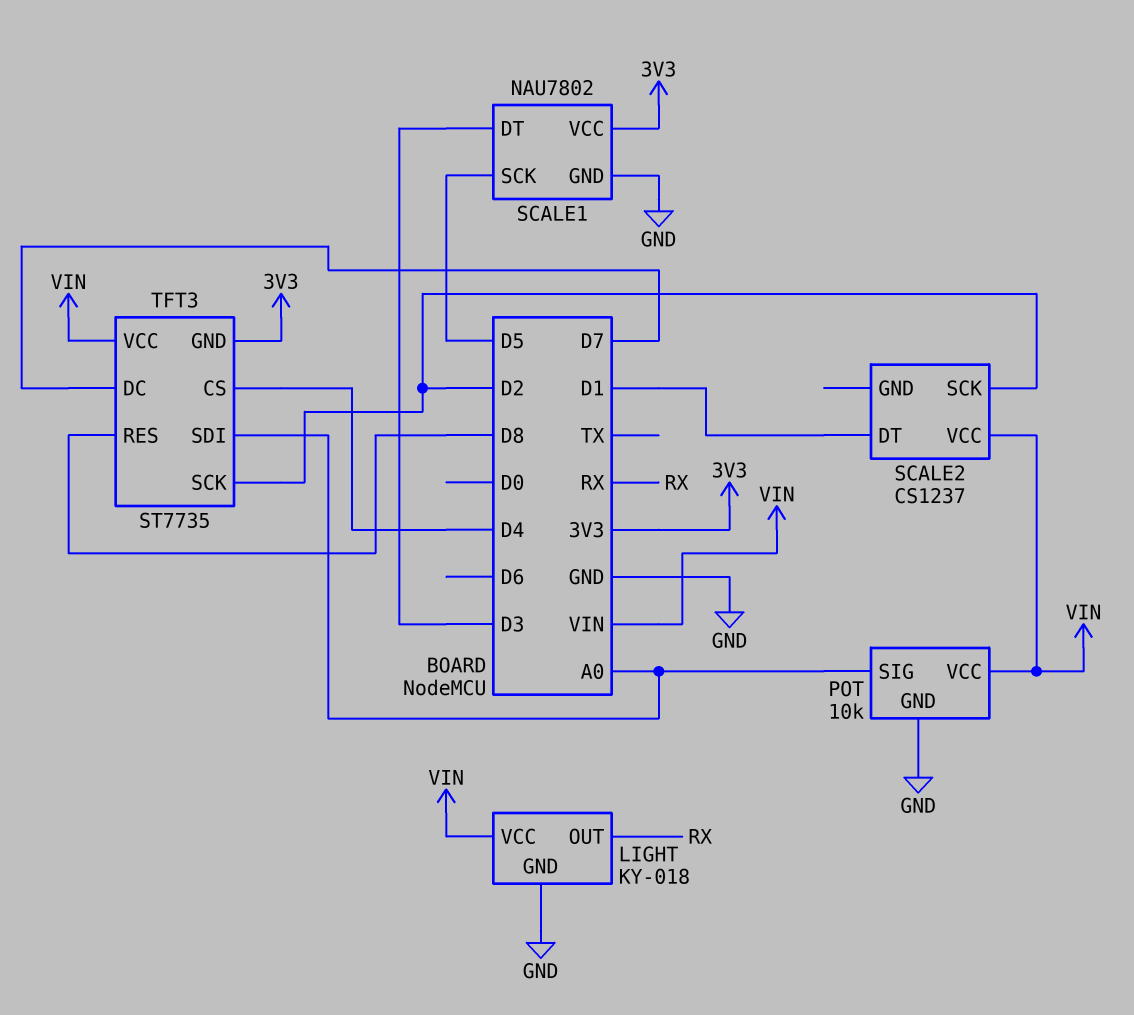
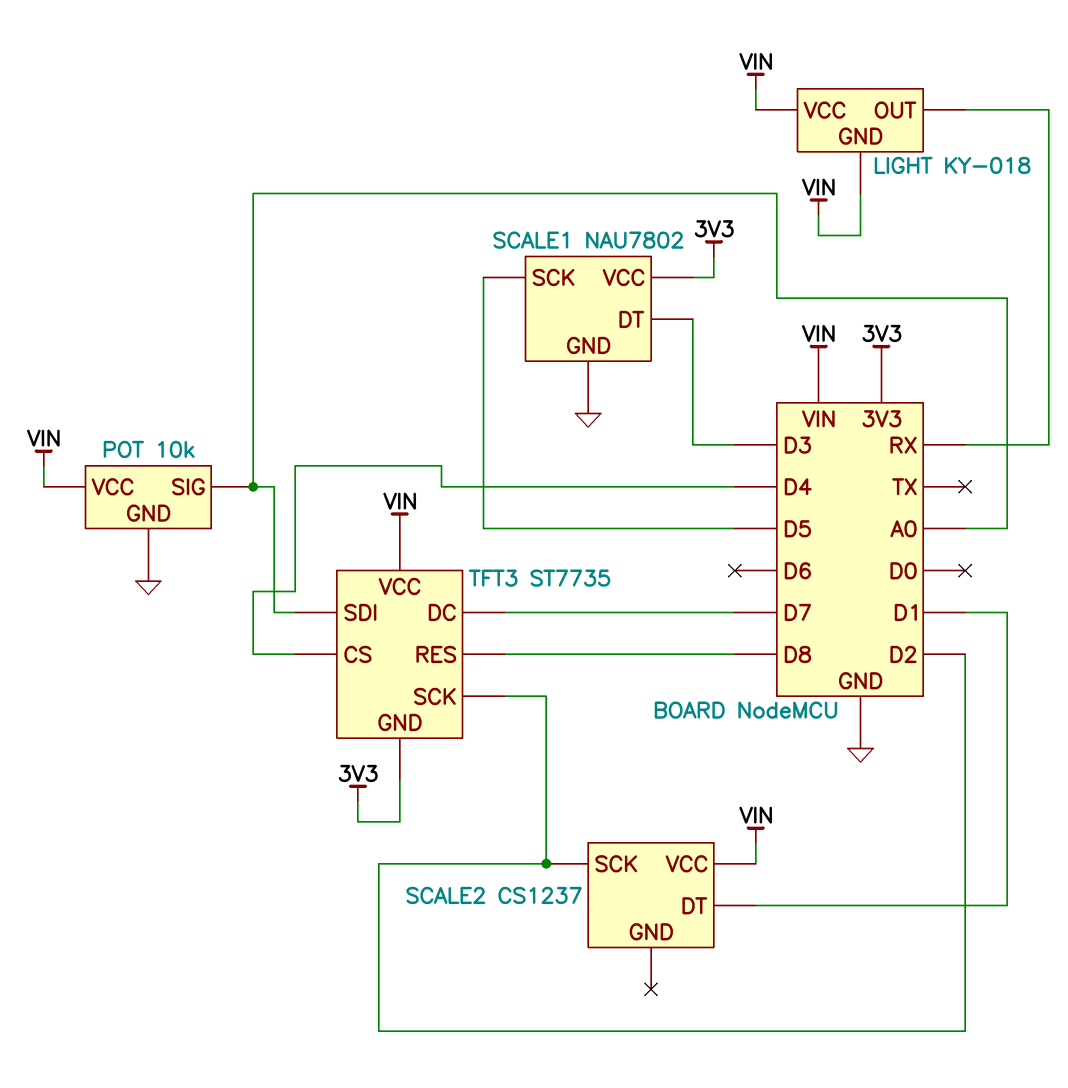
LIGHT pin GND: GND -> VIN

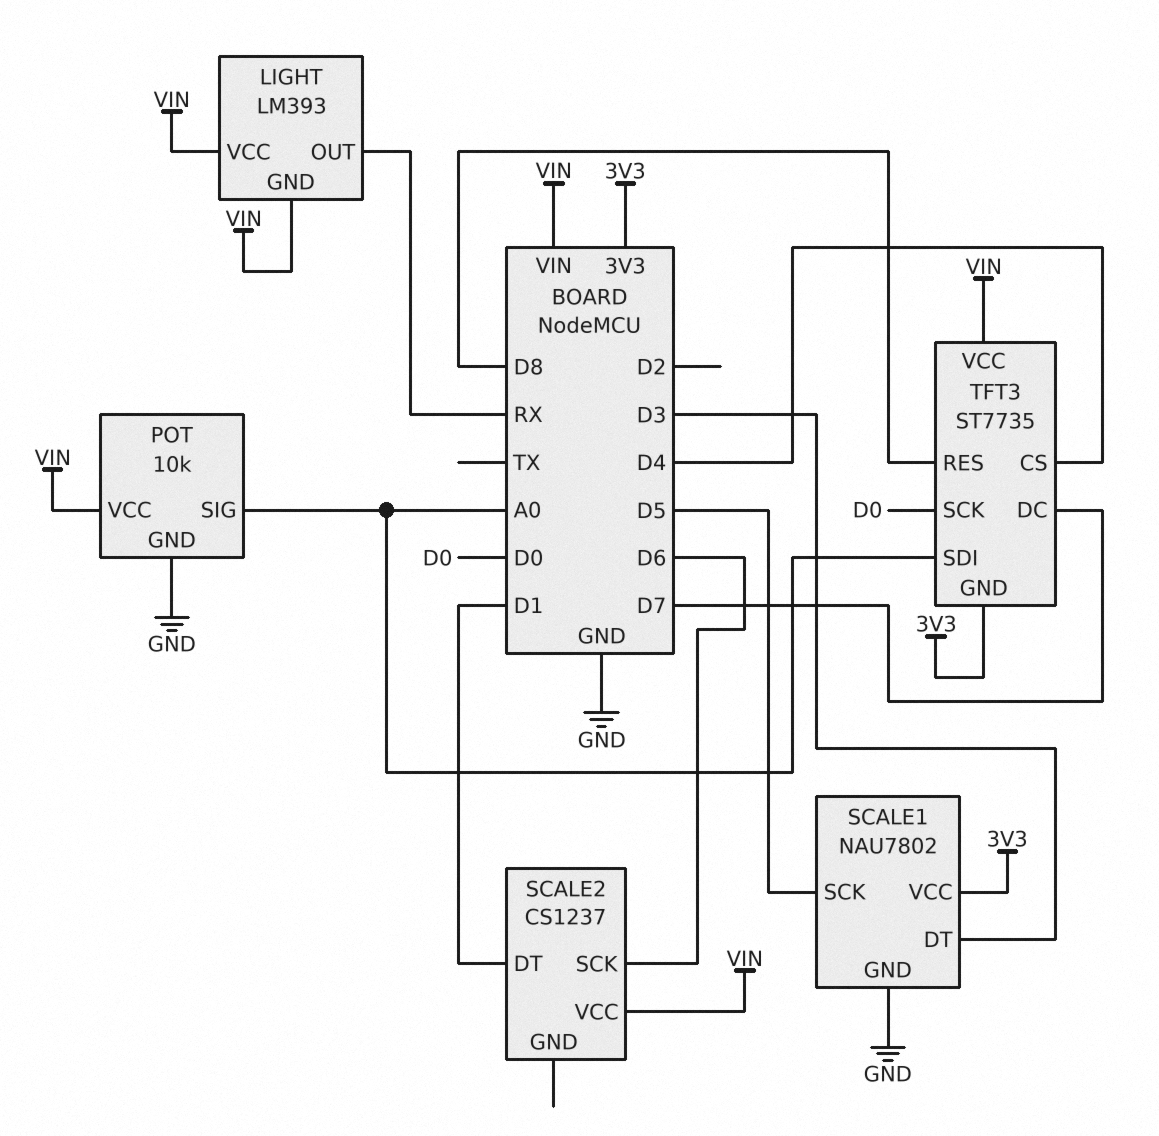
LIGHT: KY-018 -> LM393
SCALE2 pin SCK: D2 -> D6
TFT3 pin SCK: D2 -> D0

